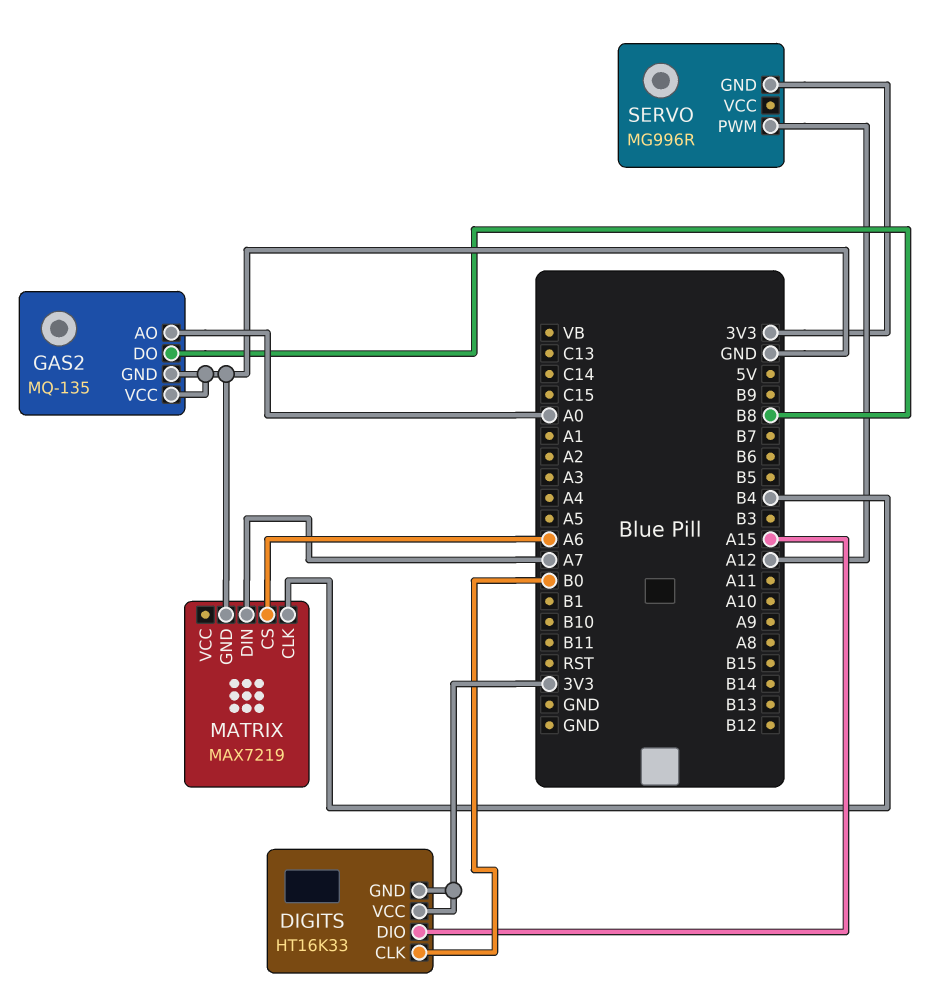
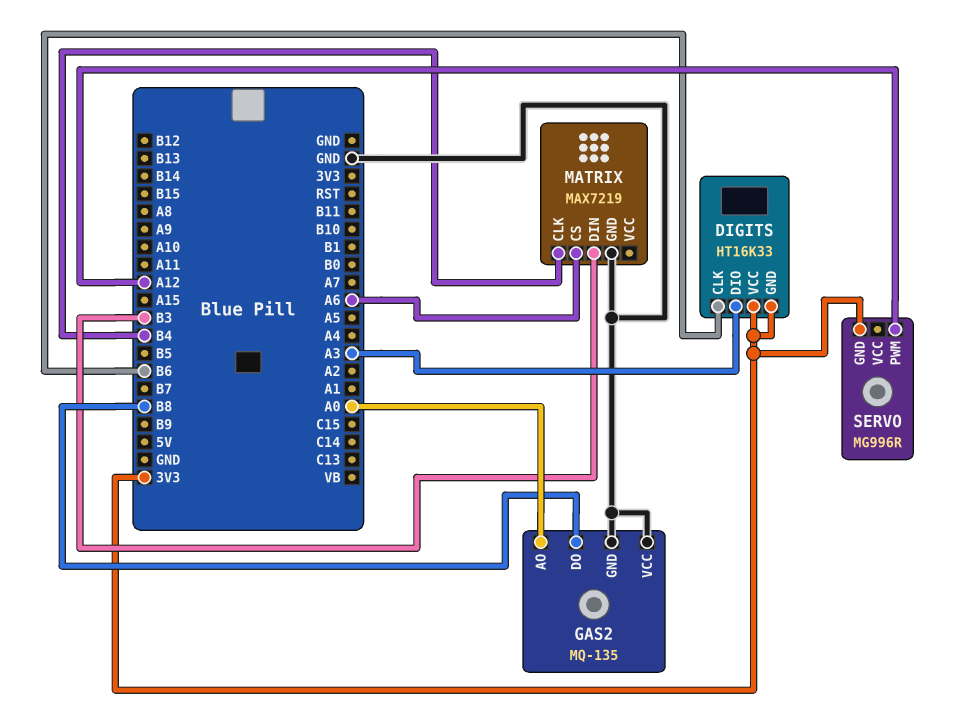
DIGITS pin CLK: B0 -> B6
DIGITS pin DIO: A15 -> A3
MATRIX pin DIN: A7 -> B3

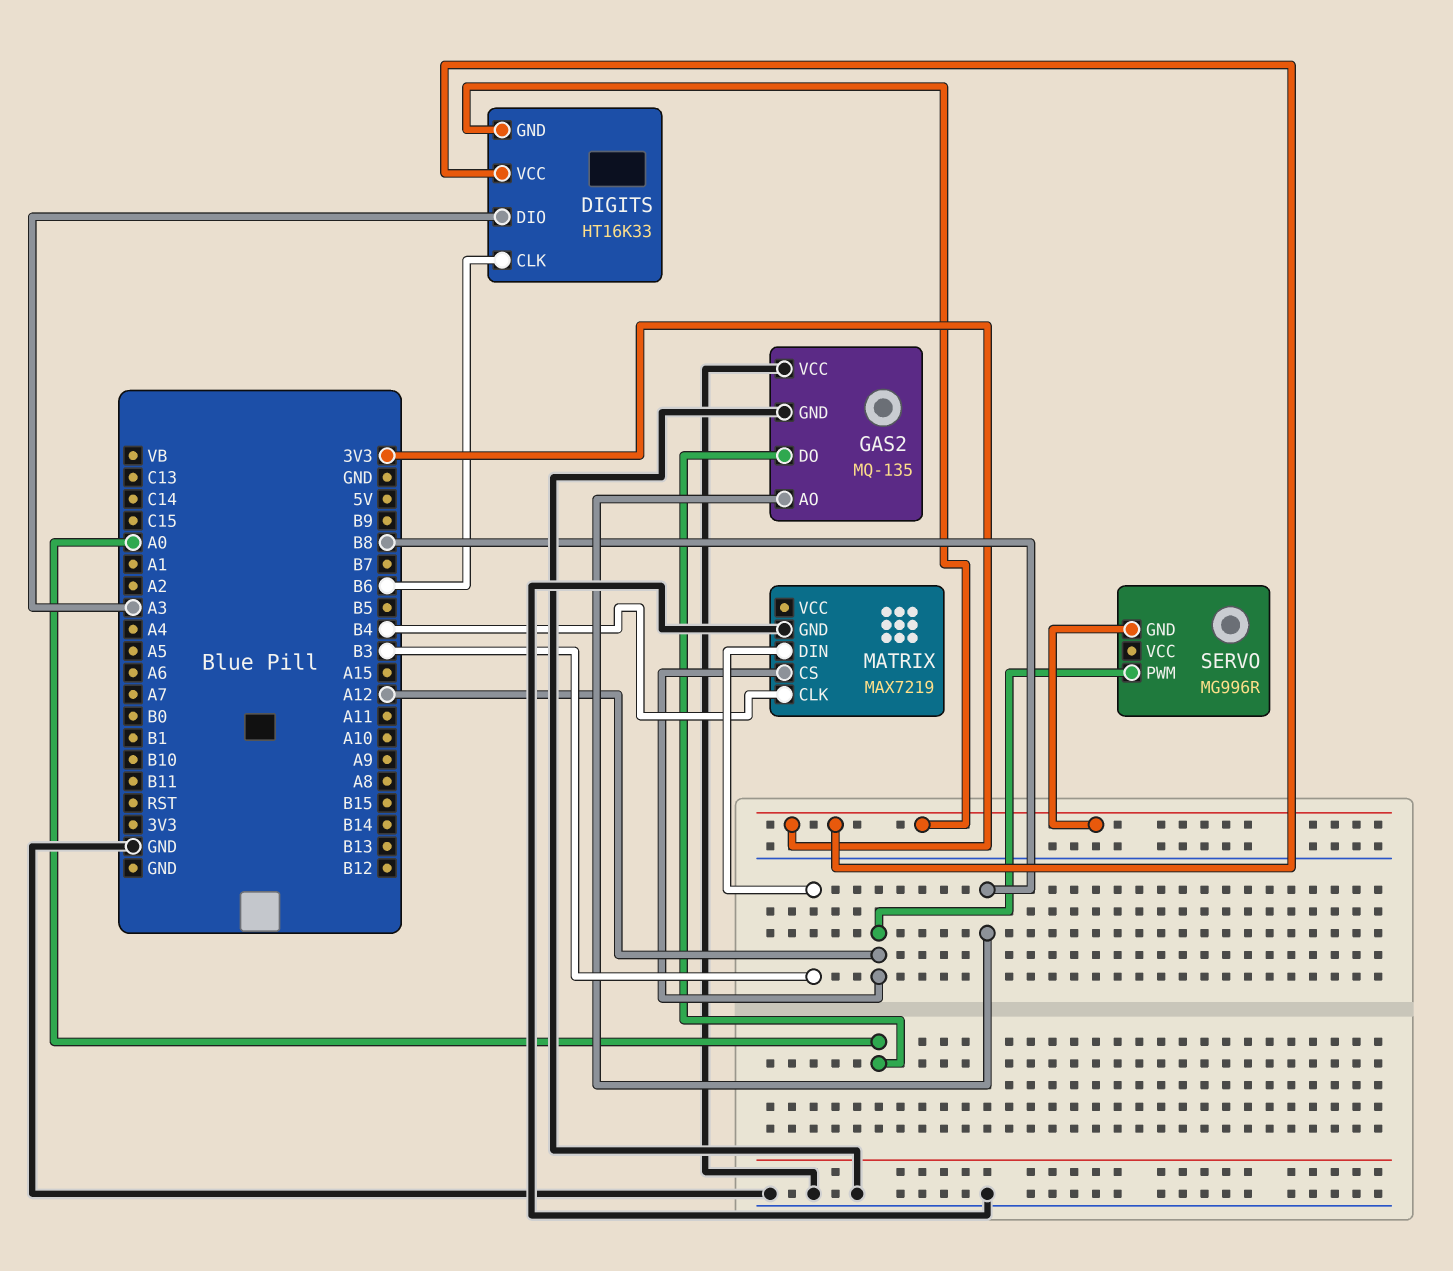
GAS2 pin AO: A0 -> B8
GAS2 pin DO: B8 -> A0
MATRIX pin CS: A6 -> A12

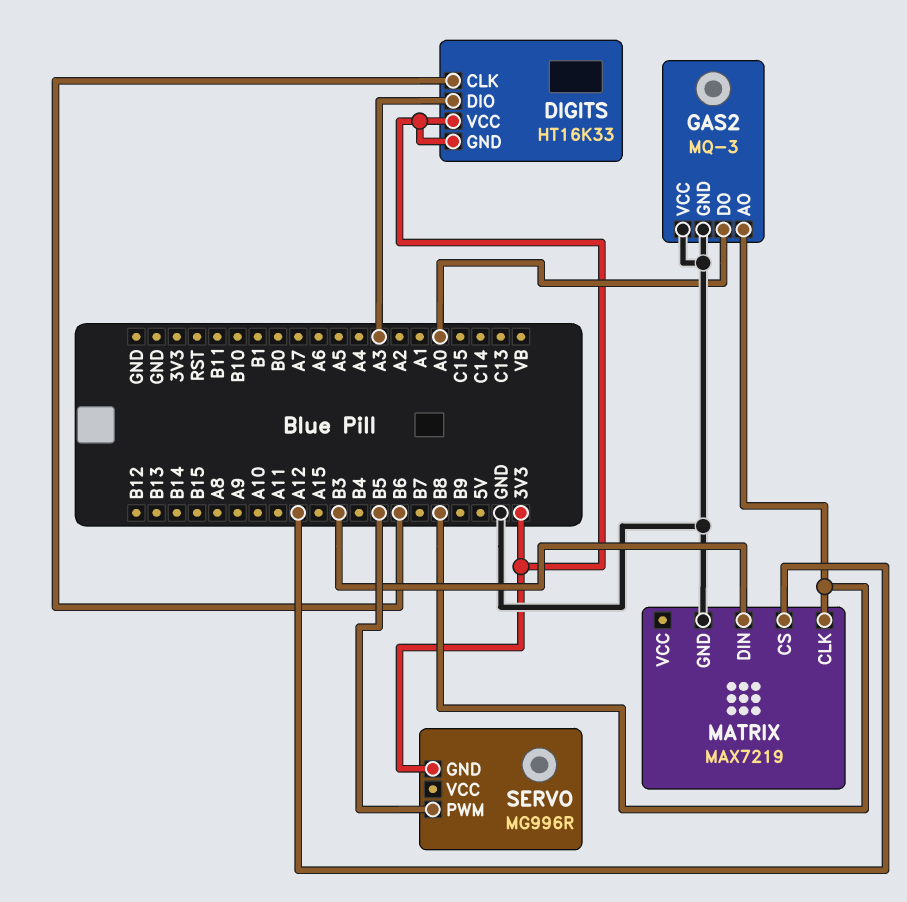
GAS2: MQ-135 -> MQ-3
MATRIX pin CLK: B4 -> B8
SERVO pin PWM: A12 -> B5

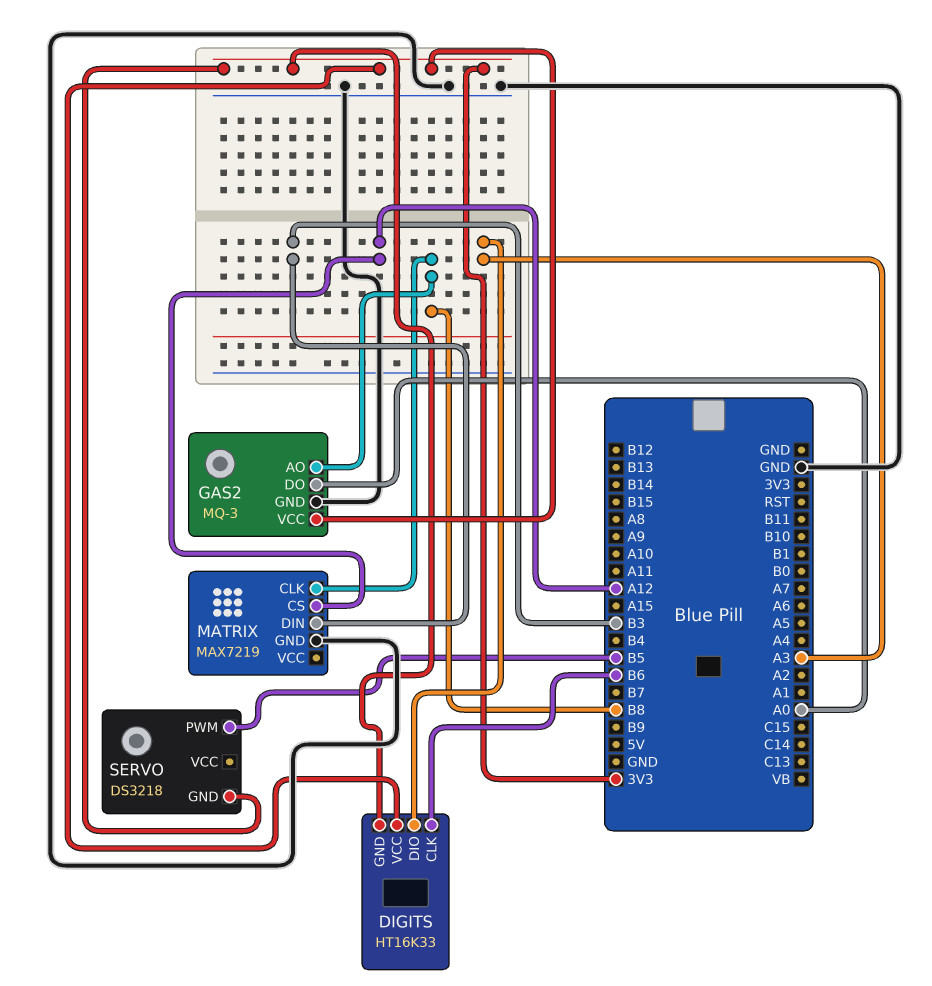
GAS2 pin VCC: GND -> 3V3
SERVO: MG996R -> DS3218

